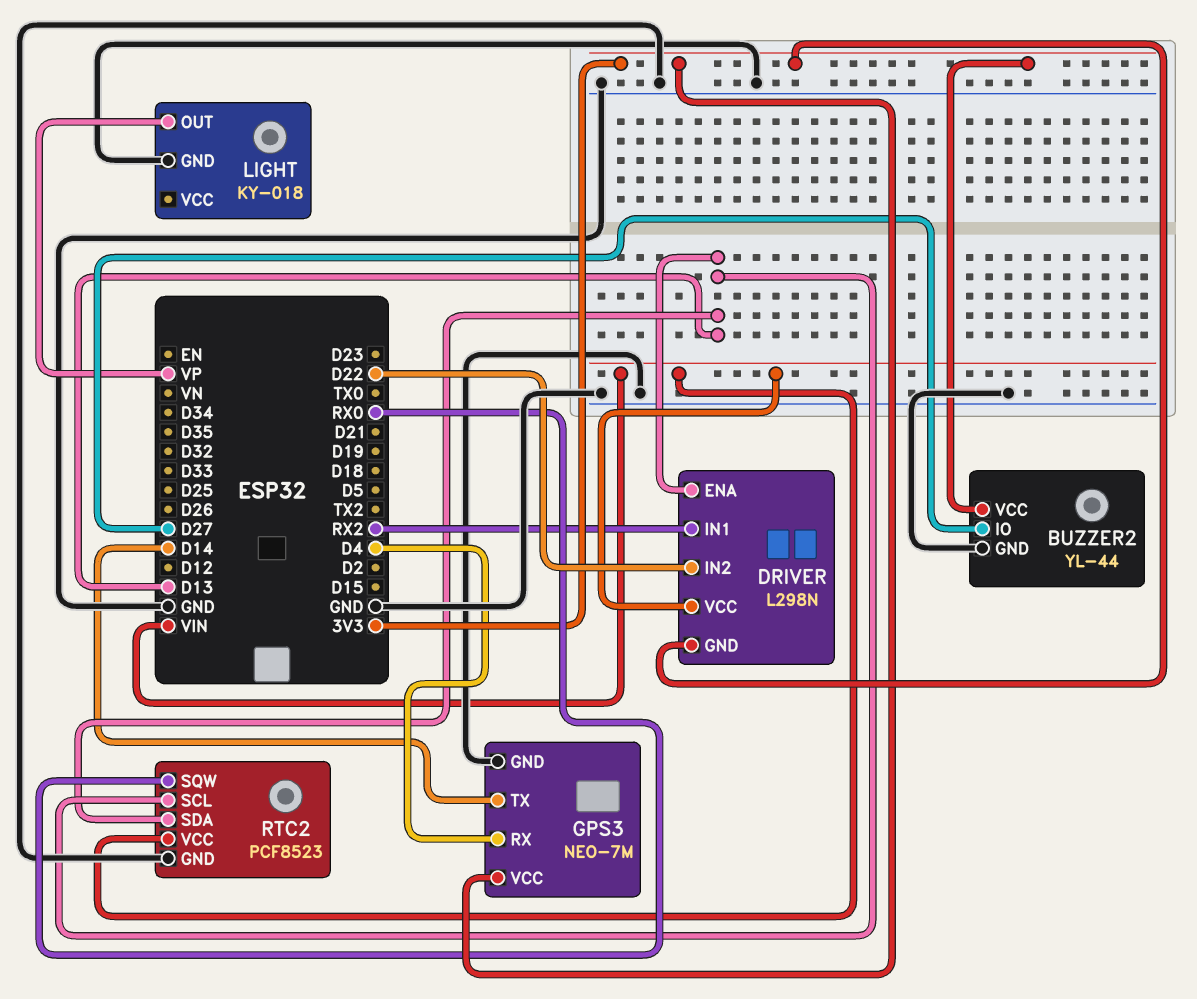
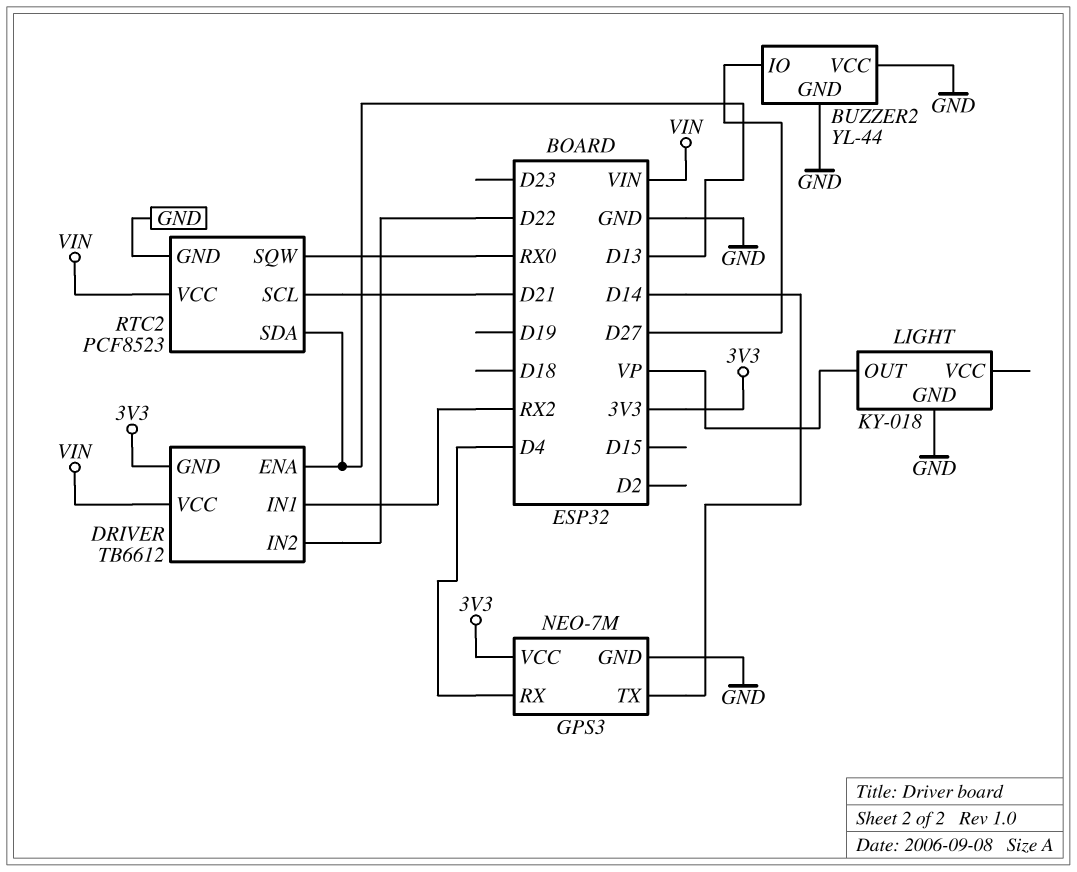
BUZZER2 pin VCC: 3V3 -> GND
DRIVER: L298N -> TB6612
RTC2 pin SCL: D13 -> D21

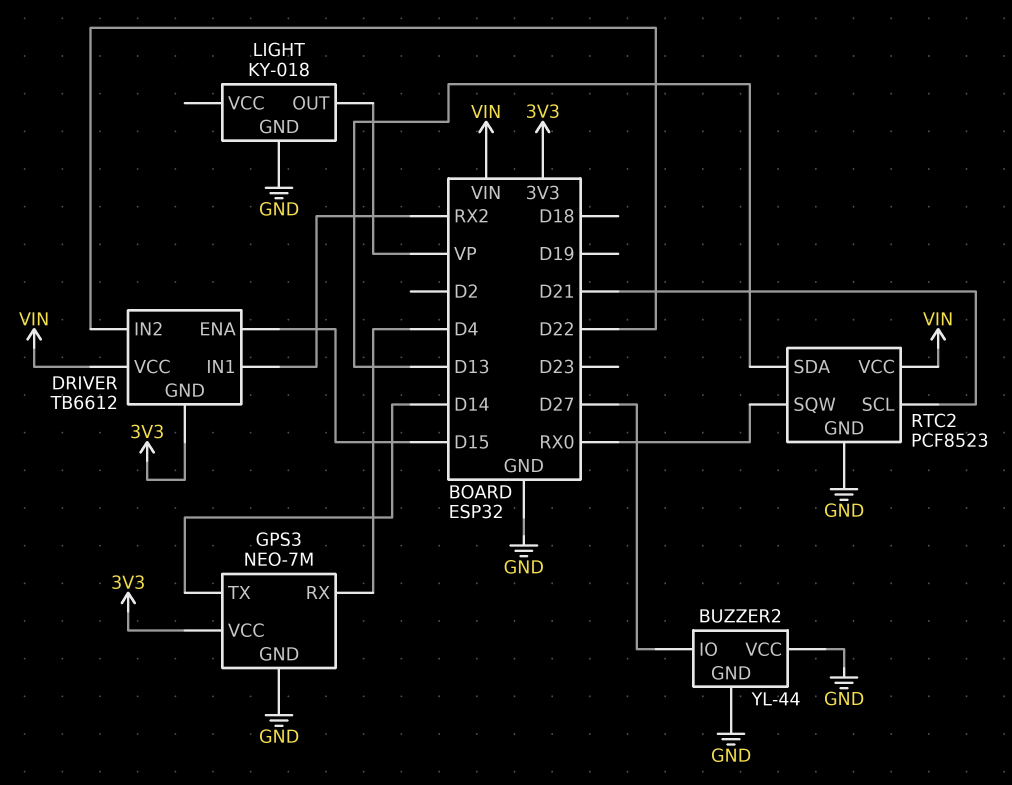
DRIVER pin ENA: D13 -> D15

